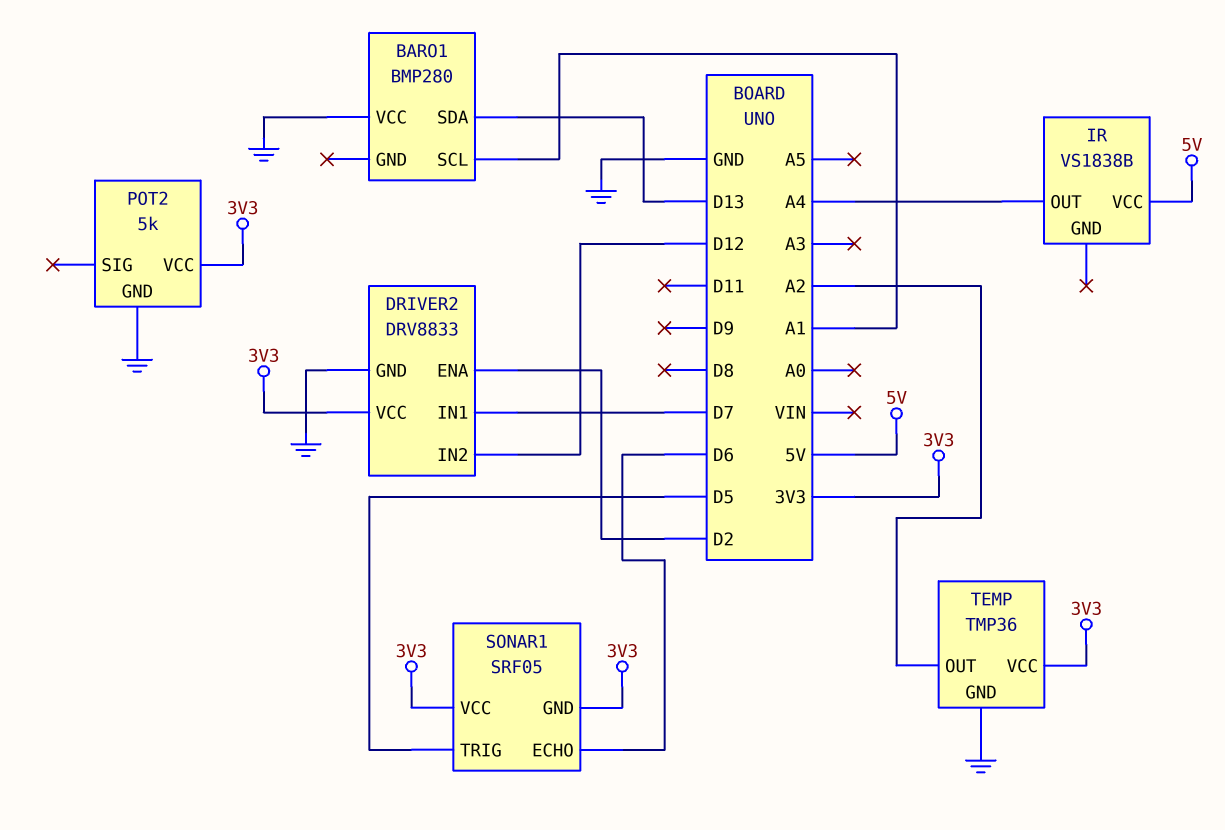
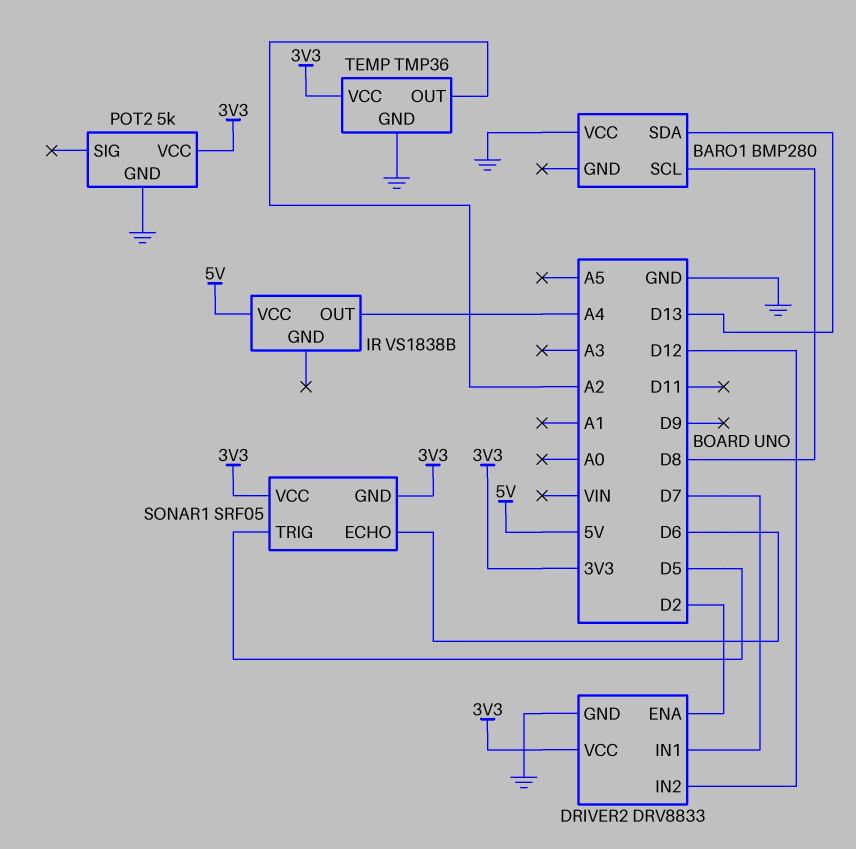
BARO1 pin SCL: A1 -> D8

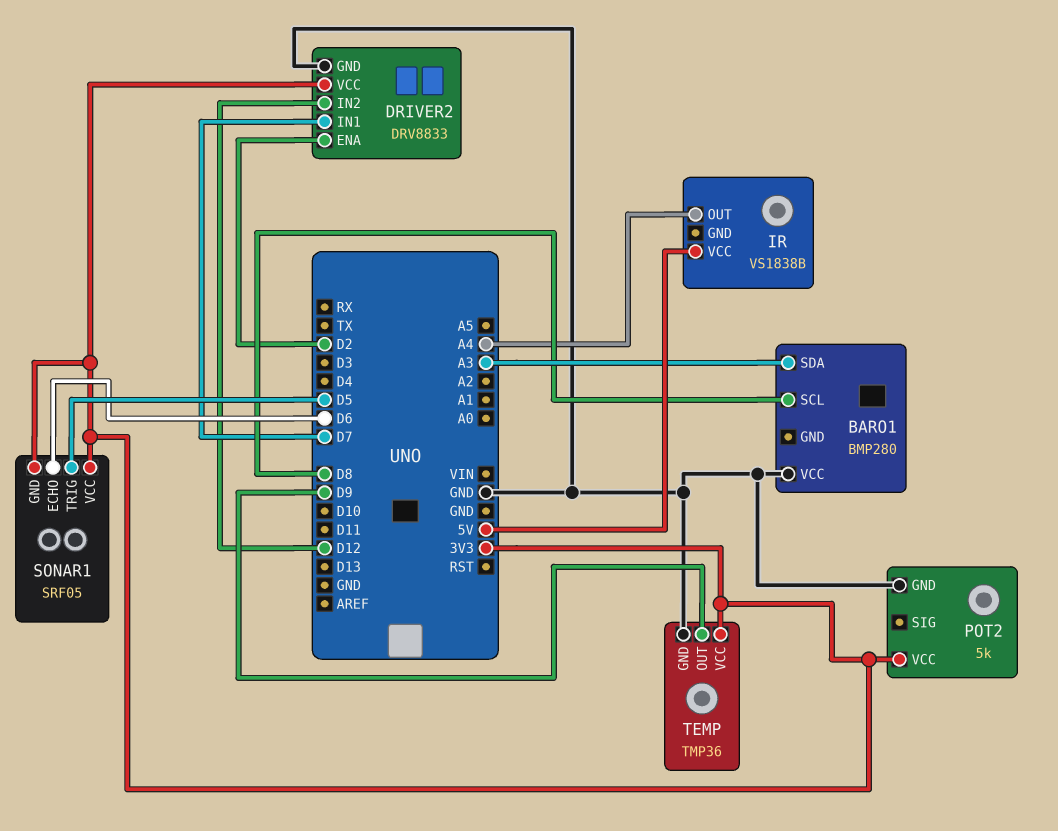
BARO1 pin SDA: D13 -> A3
TEMP pin OUT: A2 -> D9

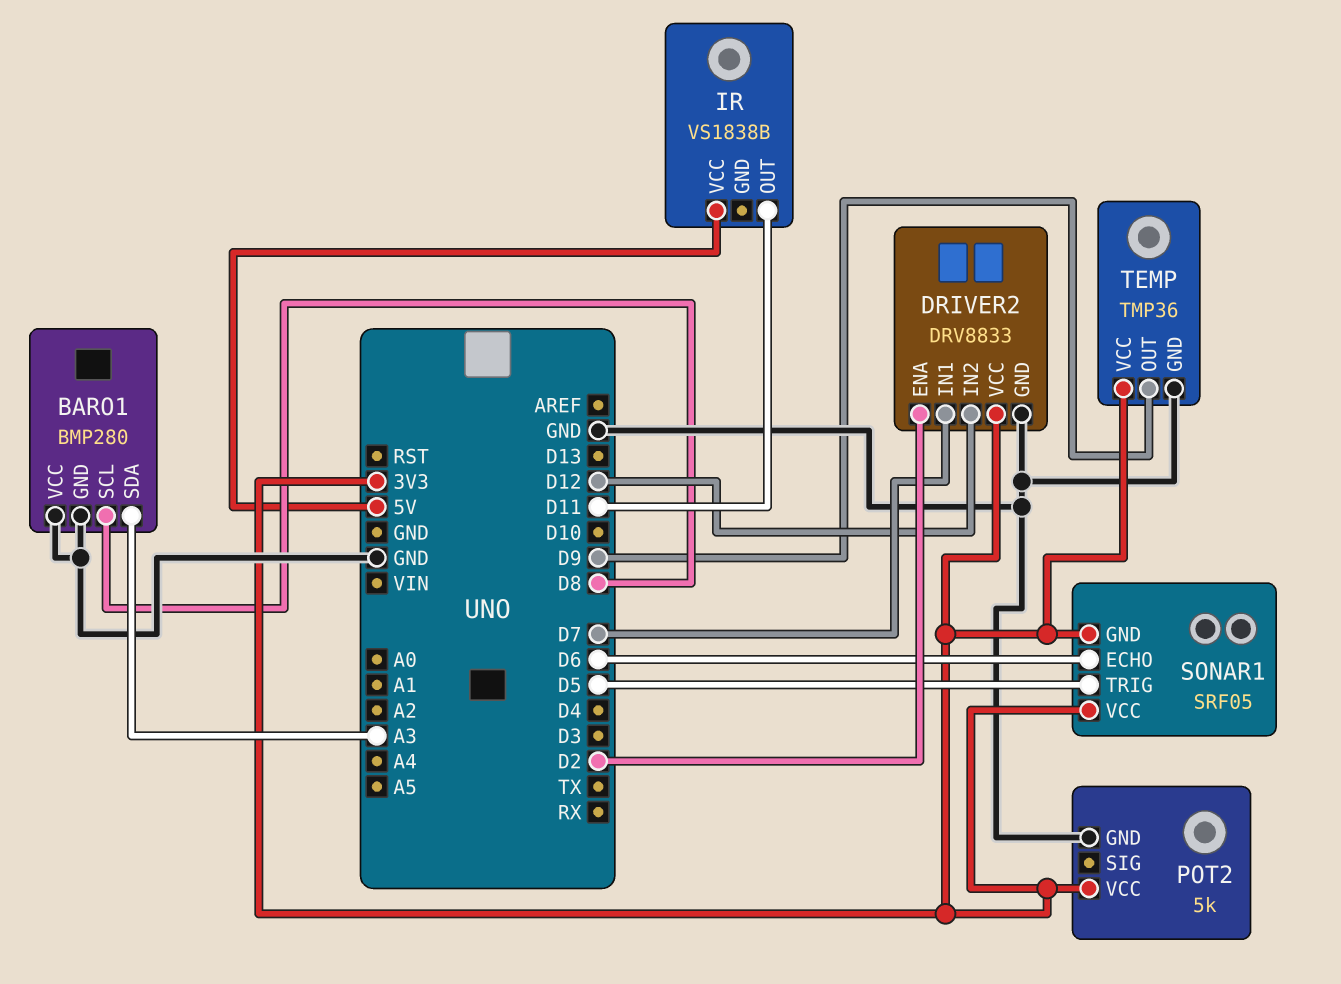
BARO1 pin GND: none -> GND
IR pin OUT: A4 -> D11

